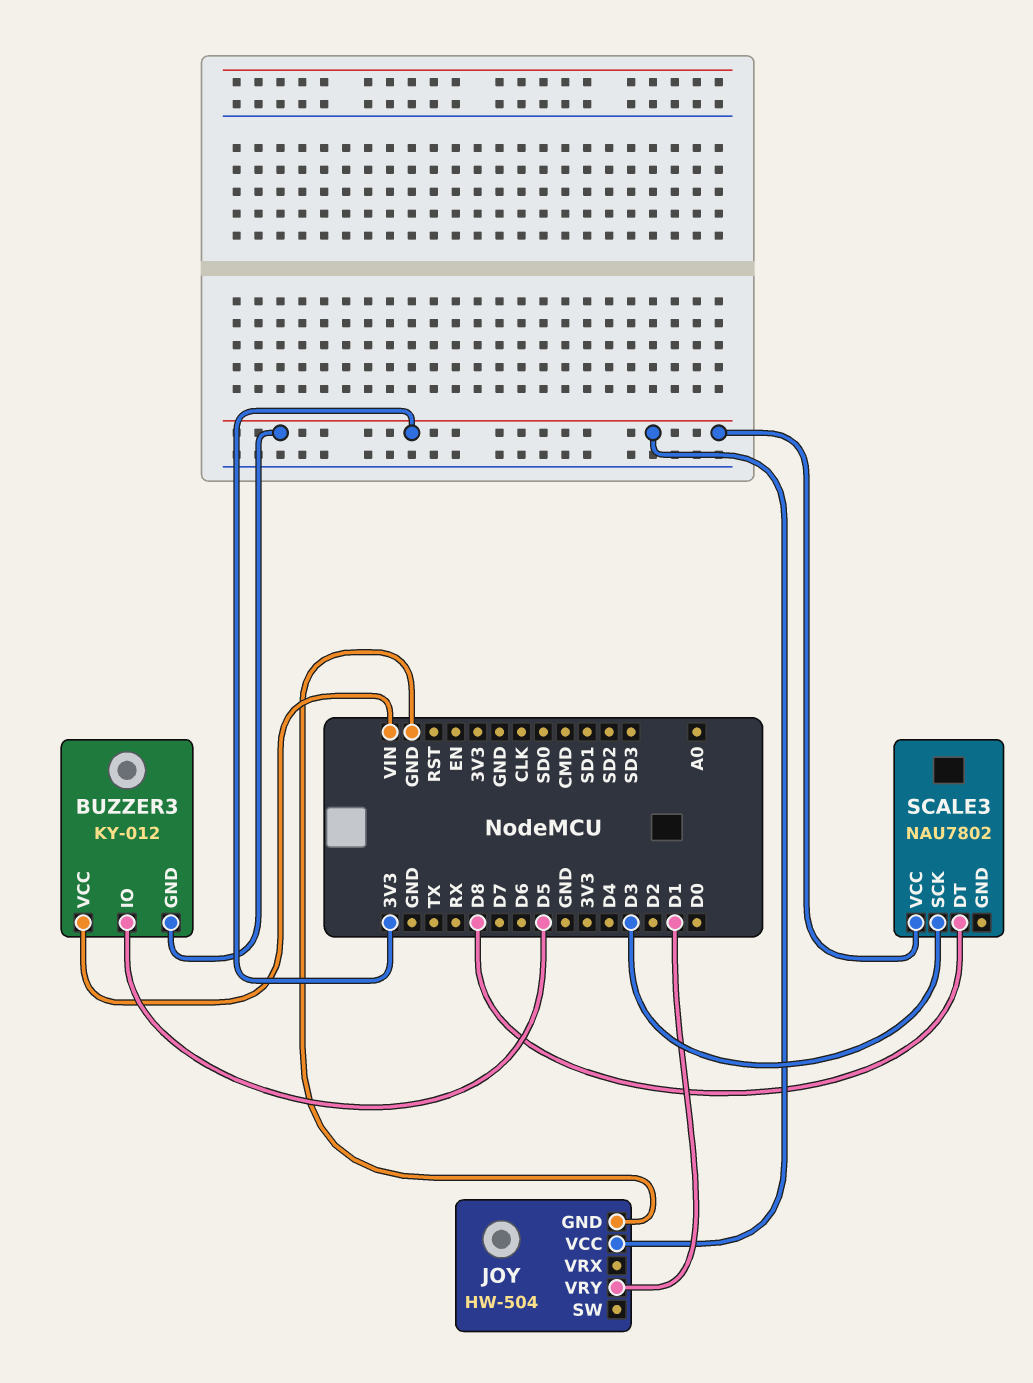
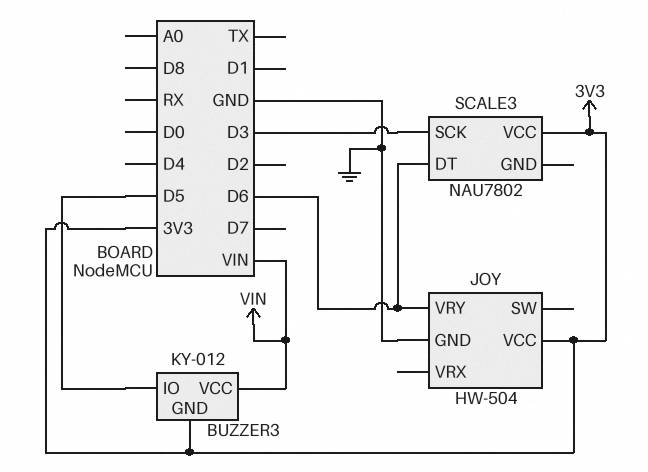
JOY pin VRY: D1 -> D6
SCALE3 pin DT: D8 -> D6

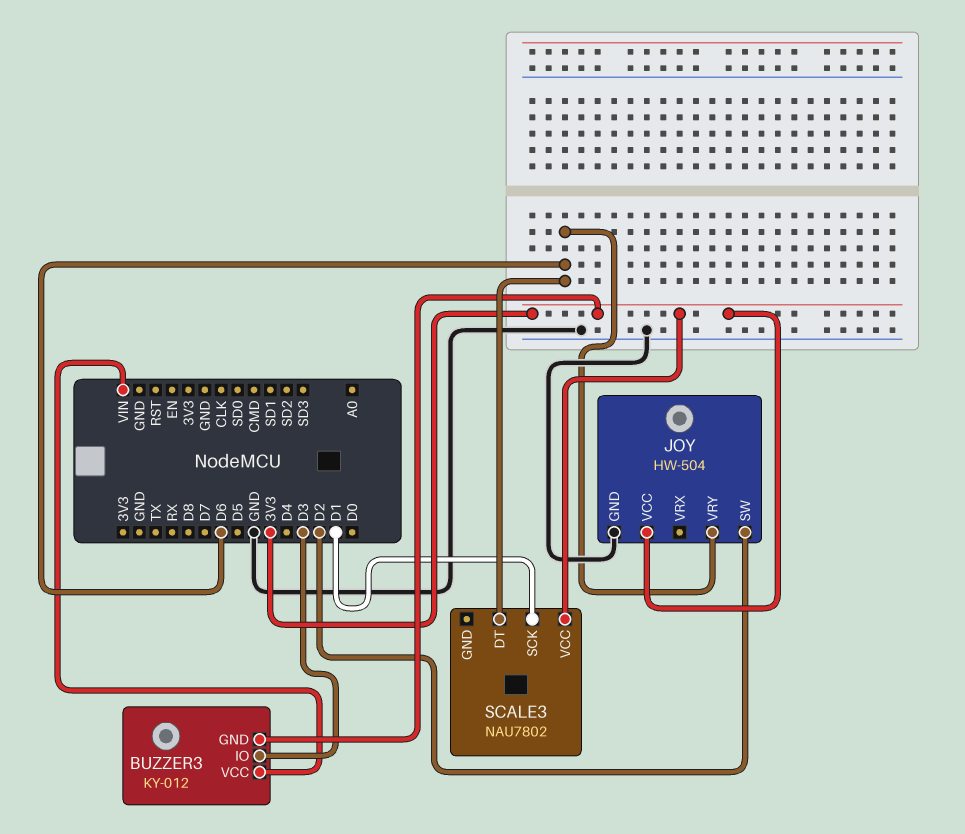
BUZZER3 pin IO: D5 -> D3
JOY pin SW: none -> D2
SCALE3 pin SCK: D3 -> D1

